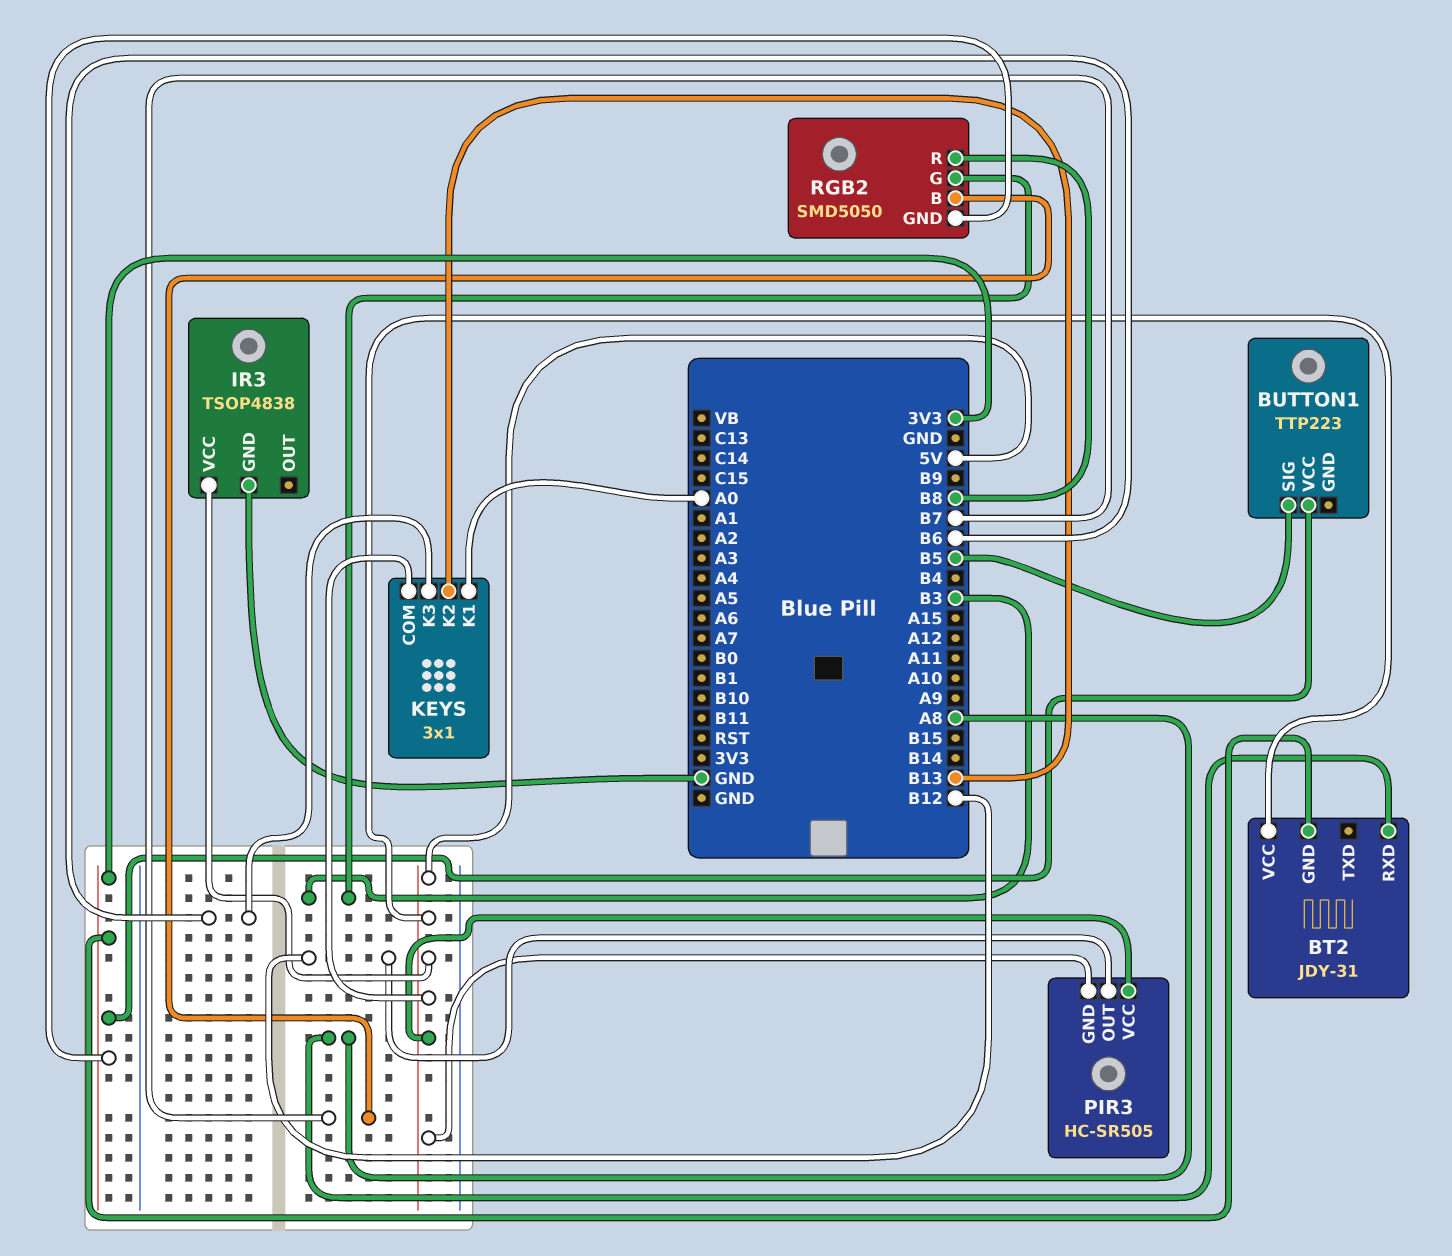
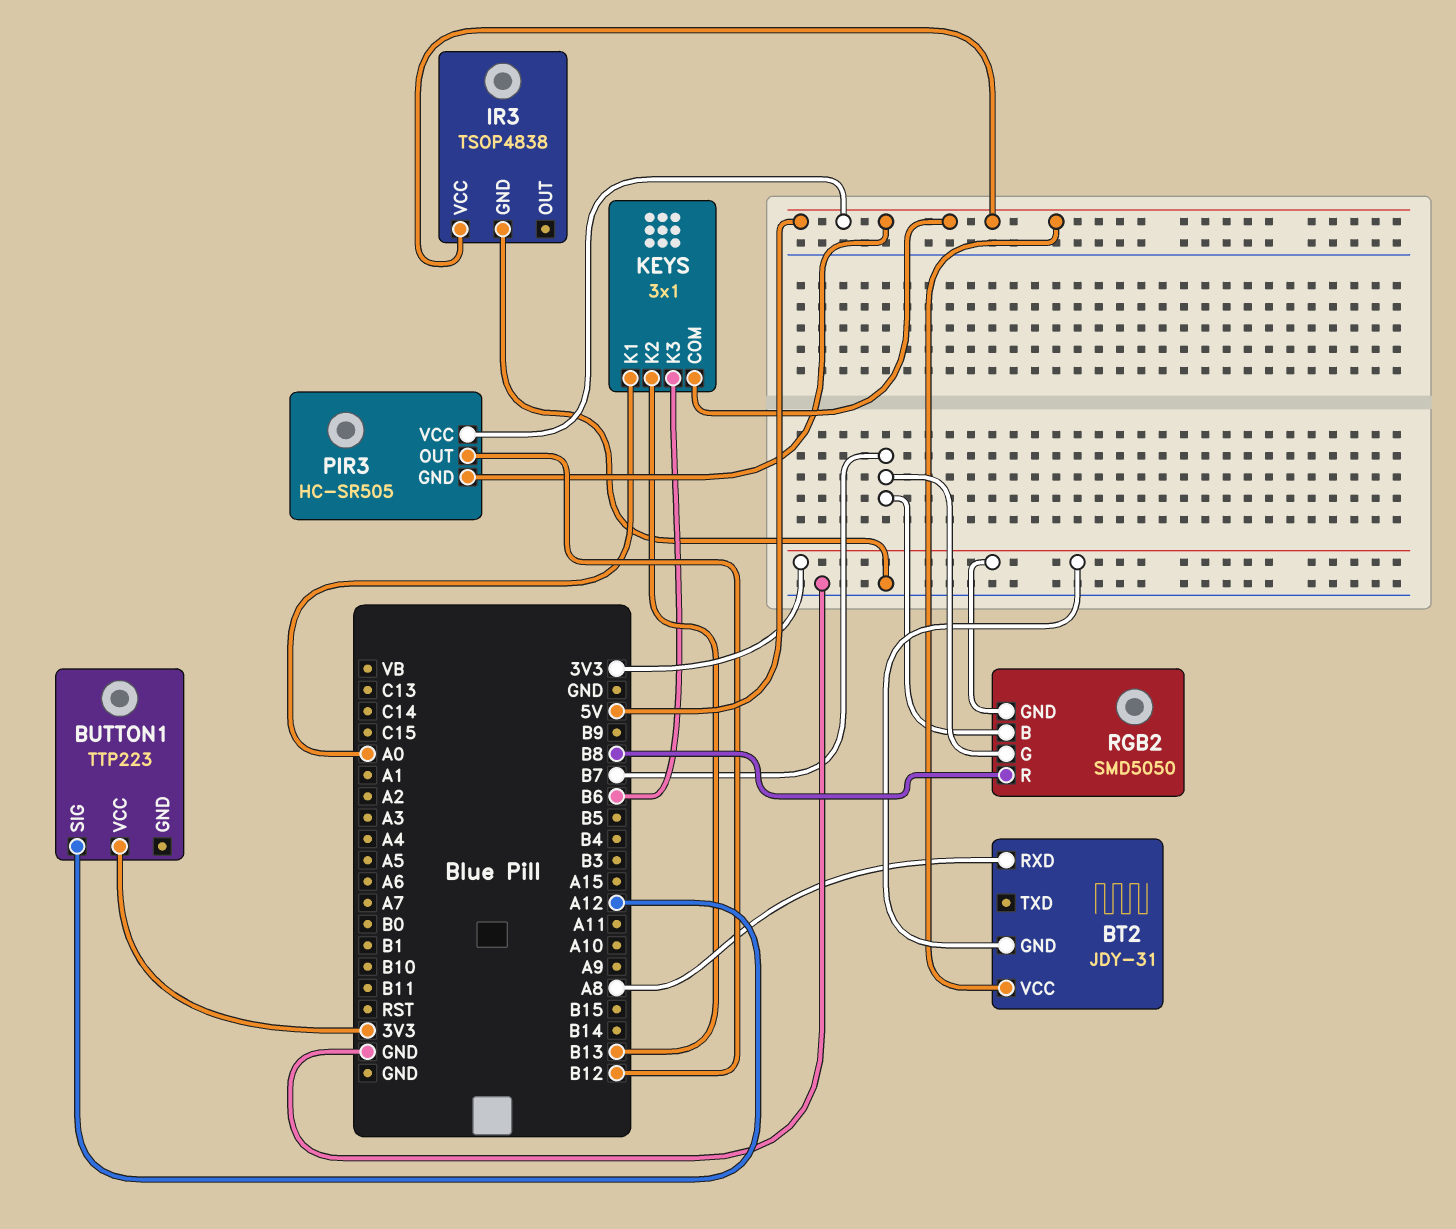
BUTTON1 pin SIG: B5 -> A12
RGB2 pin G: B3 -> B7

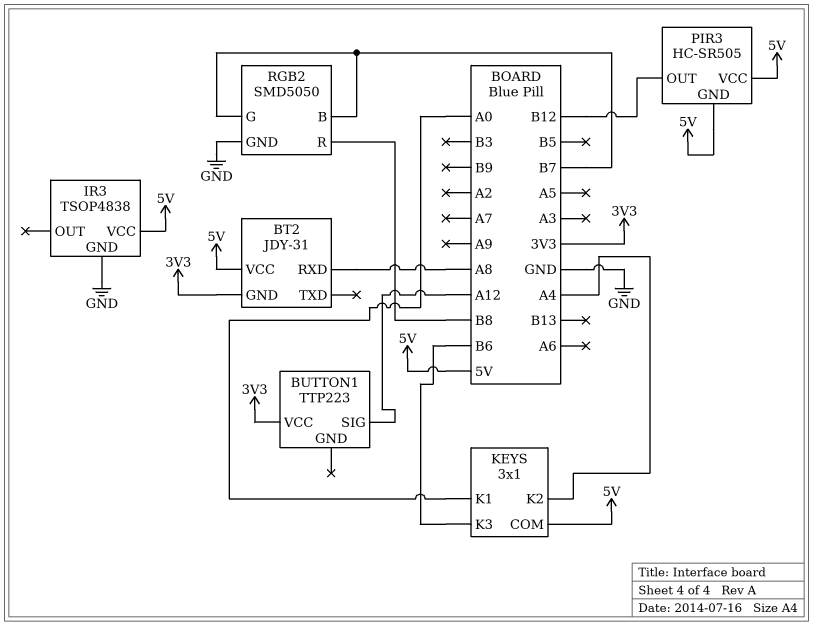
KEYS pin K2: B13 -> A4
RGB2 pin GND: 3V3 -> GND

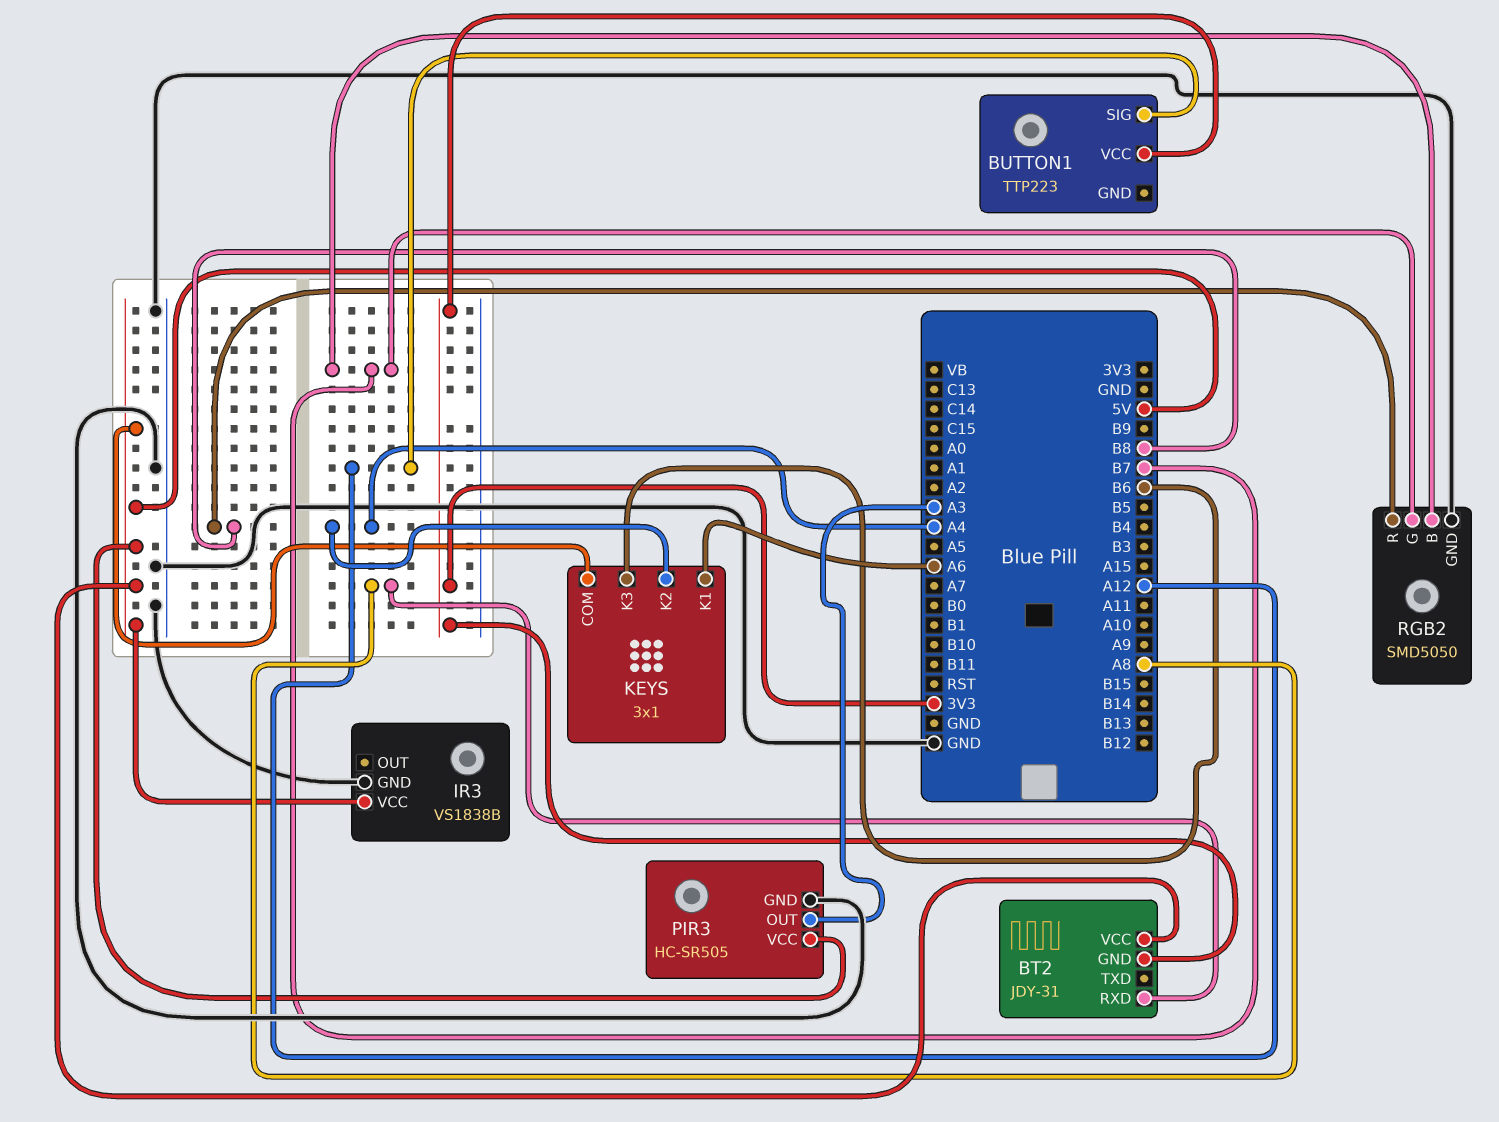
IR3: TSOP4838 -> VS1838B
KEYS pin K1: A0 -> A6
PIR3 pin GND: 5V -> GND
PIR3 pin OUT: B12 -> A3

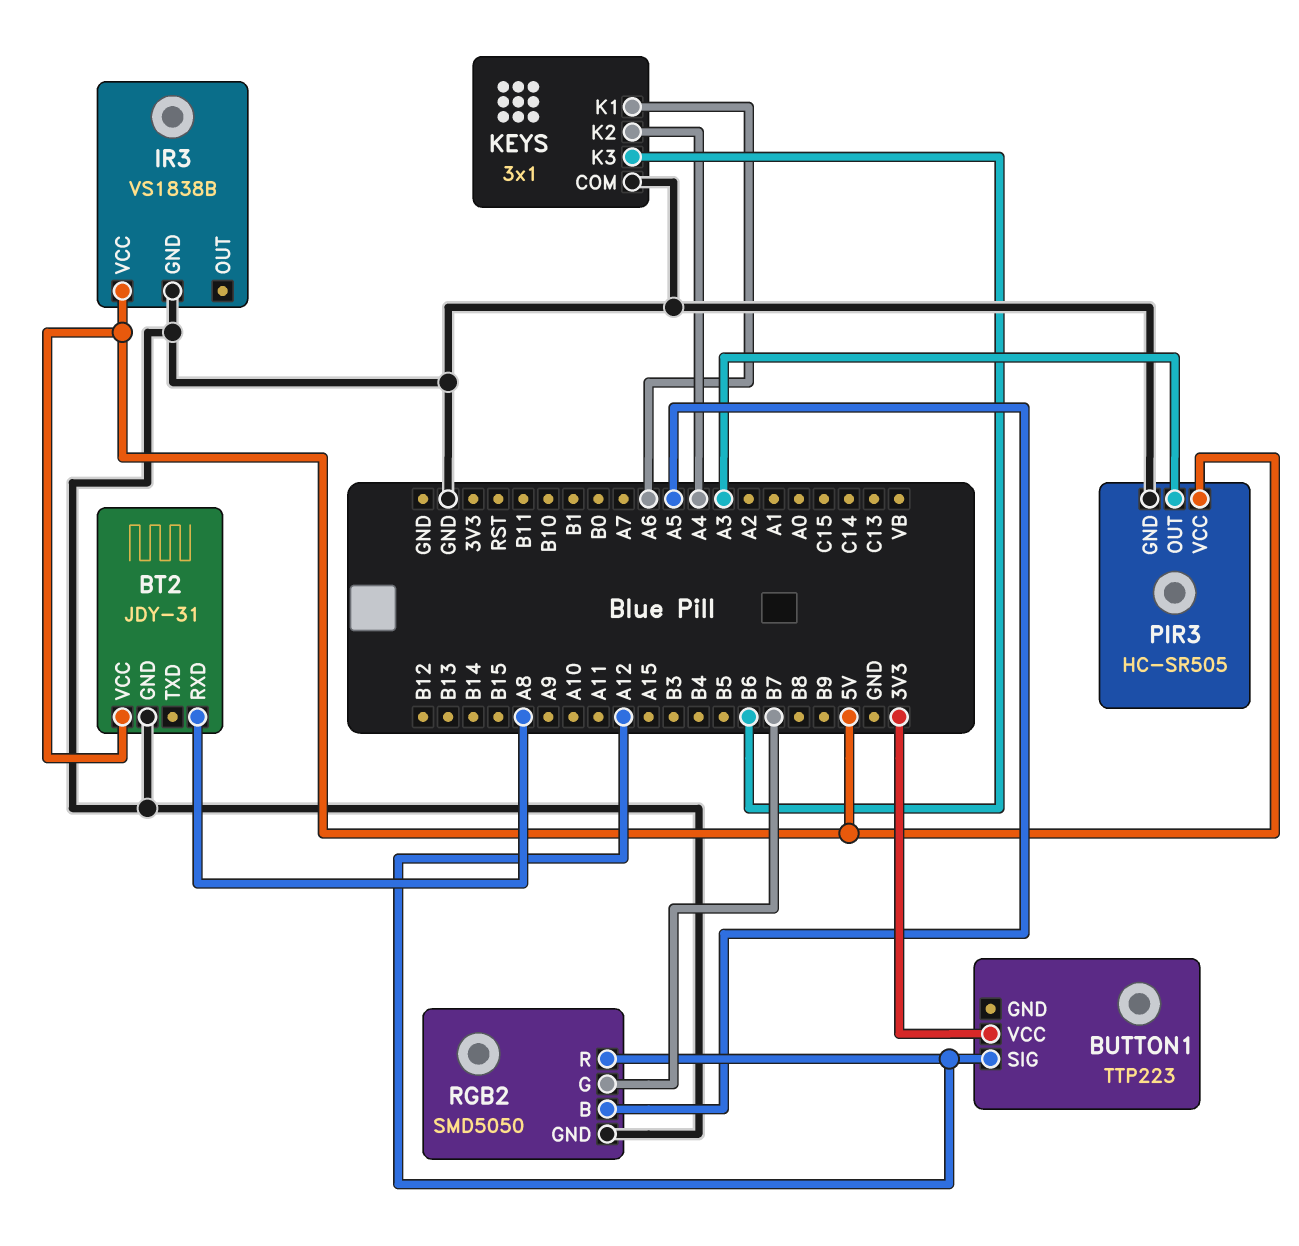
BT2 pin GND: 3V3 -> GND
KEYS pin COM: 5V -> GND
RGB2 pin B: B7 -> A5
RGB2 pin R: B8 -> A12

